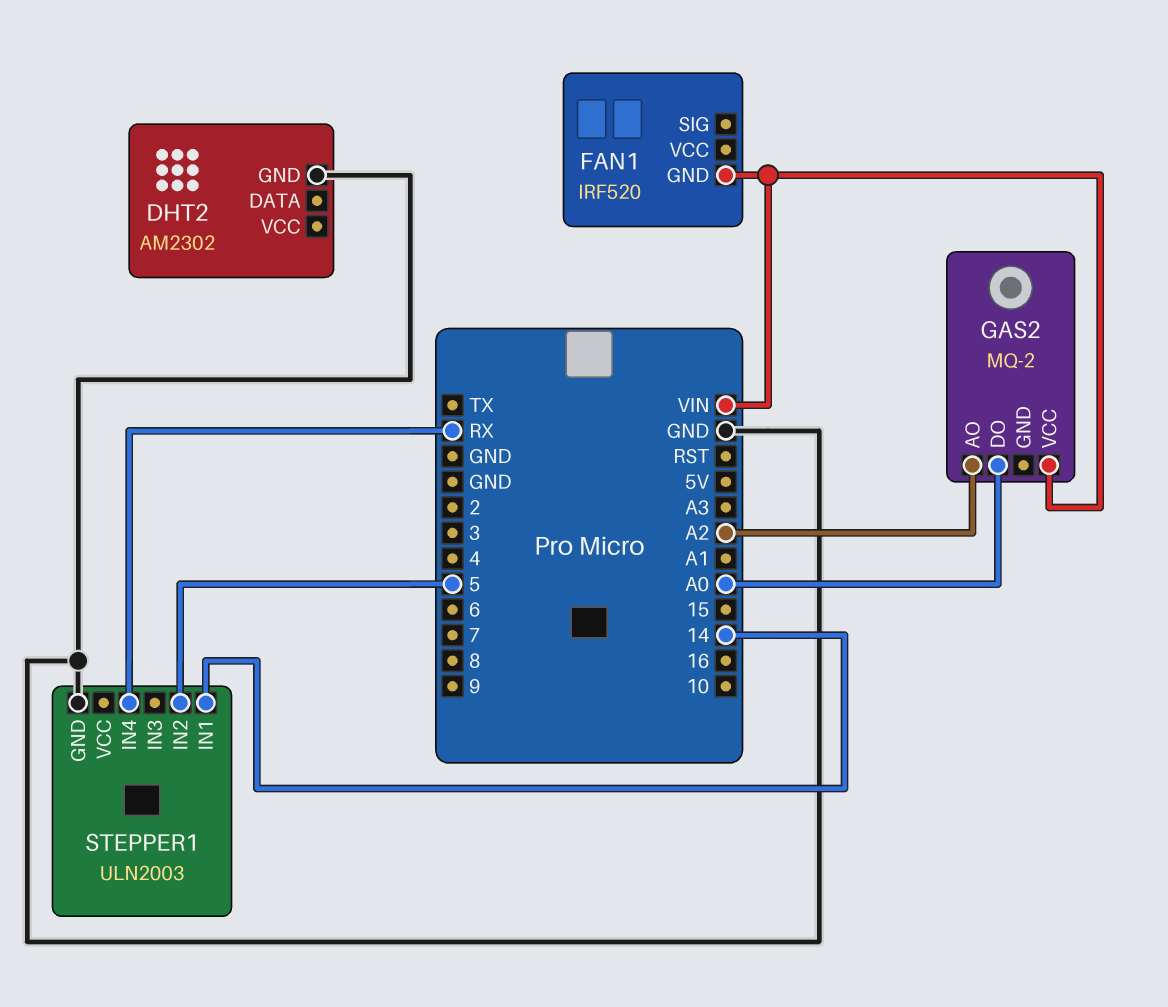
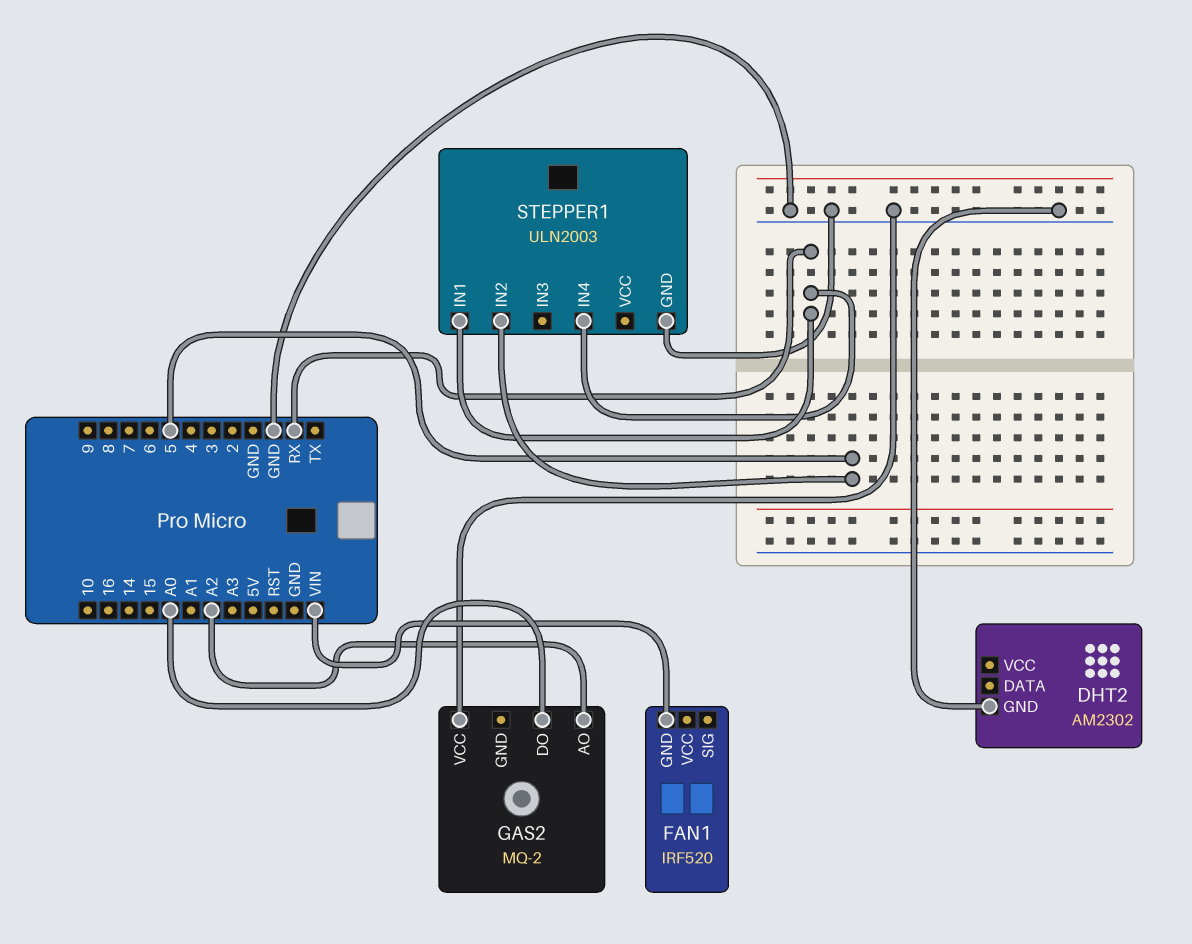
GAS2 pin VCC: VIN -> GND
STEPPER1 pin IN1: 14 -> RX

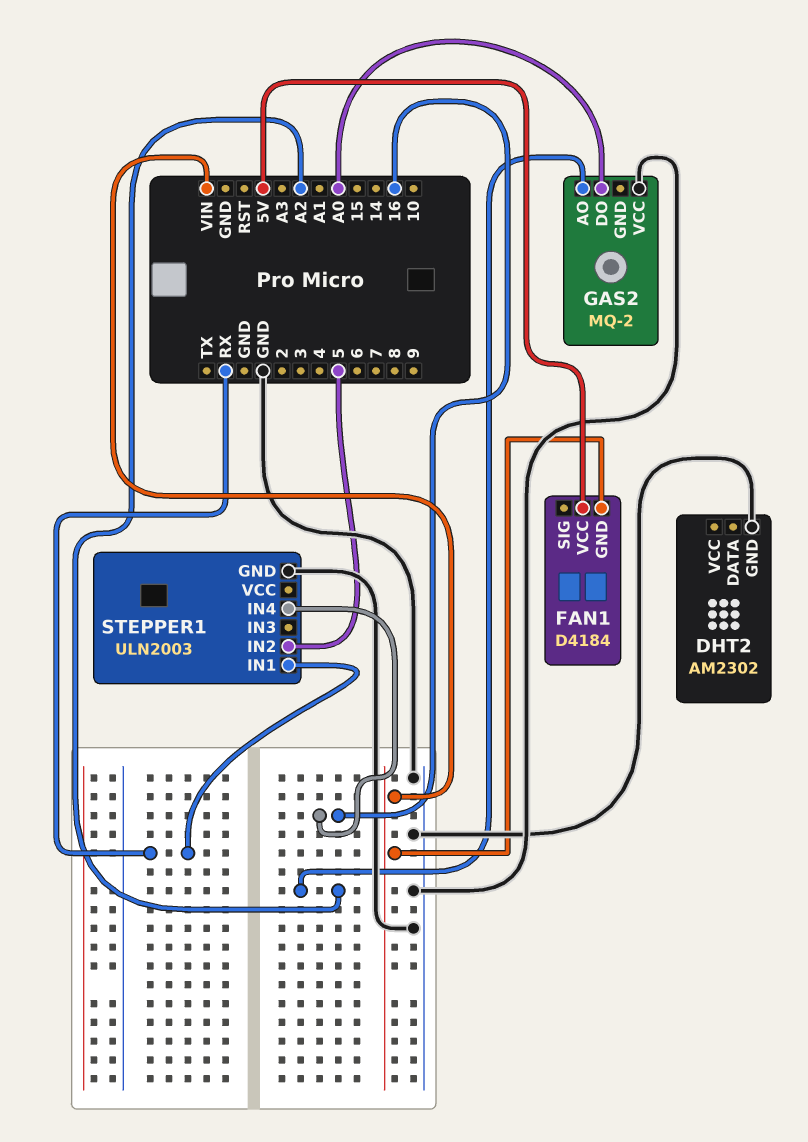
FAN1: IRF520 -> D4184
FAN1 pin VCC: none -> 5V
STEPPER1 pin IN4: RX -> 16

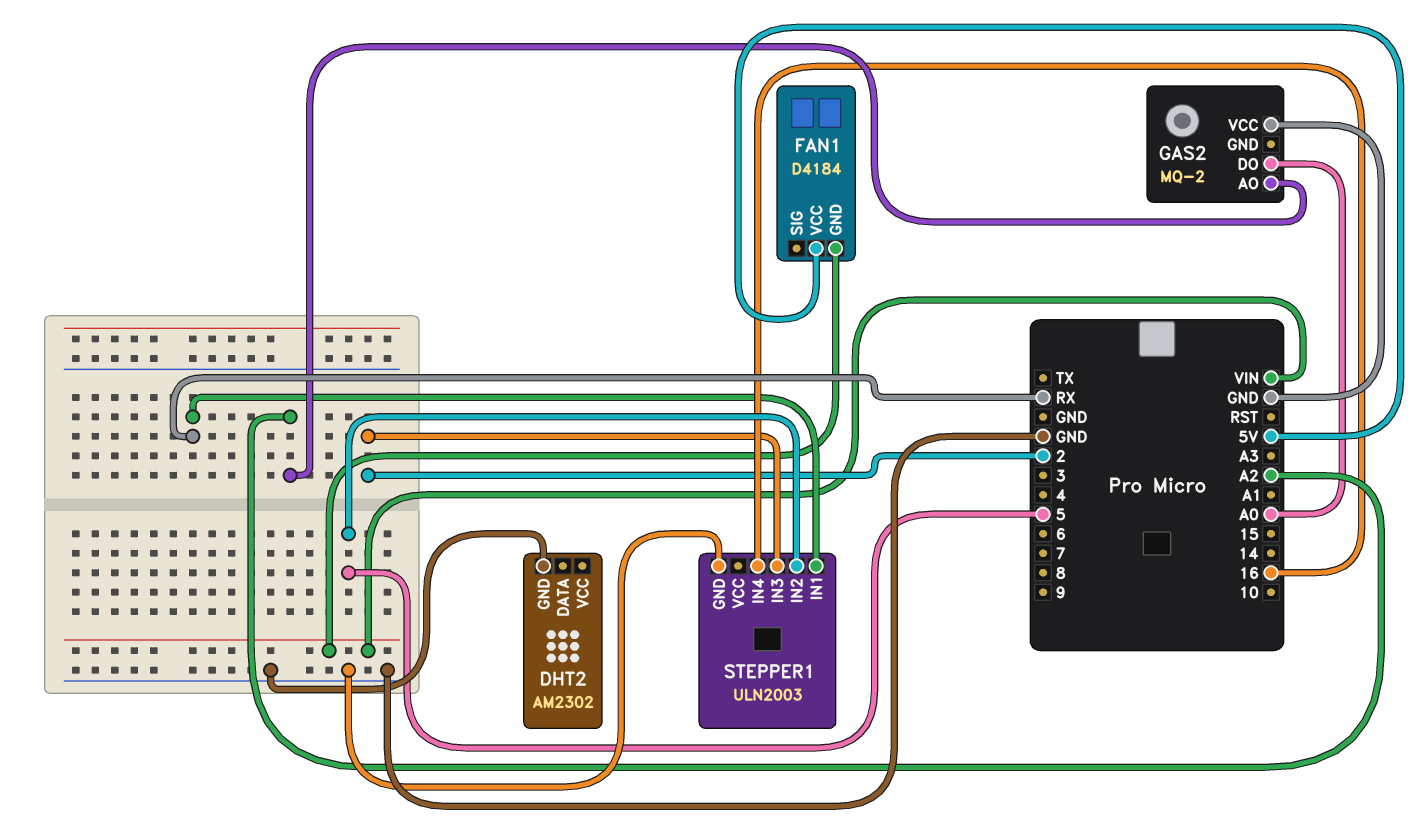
STEPPER1 pin IN3: none -> 2

